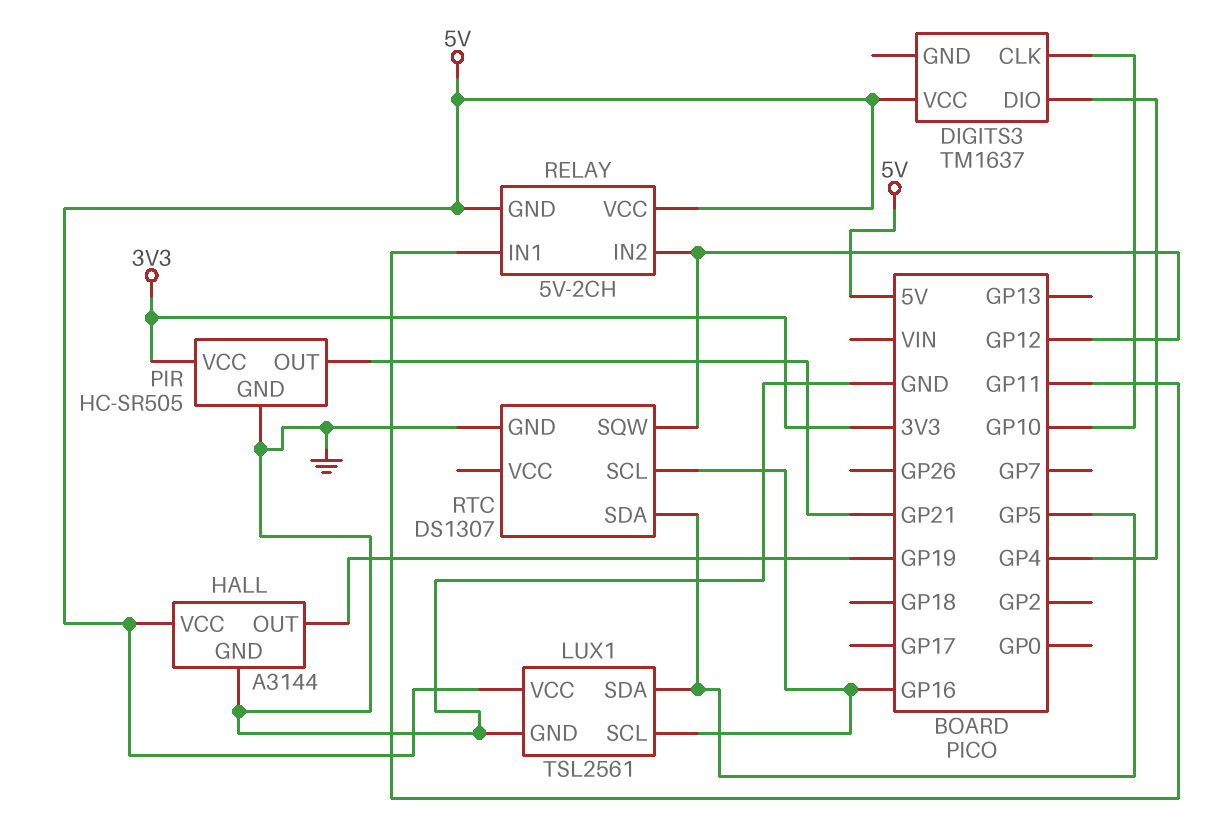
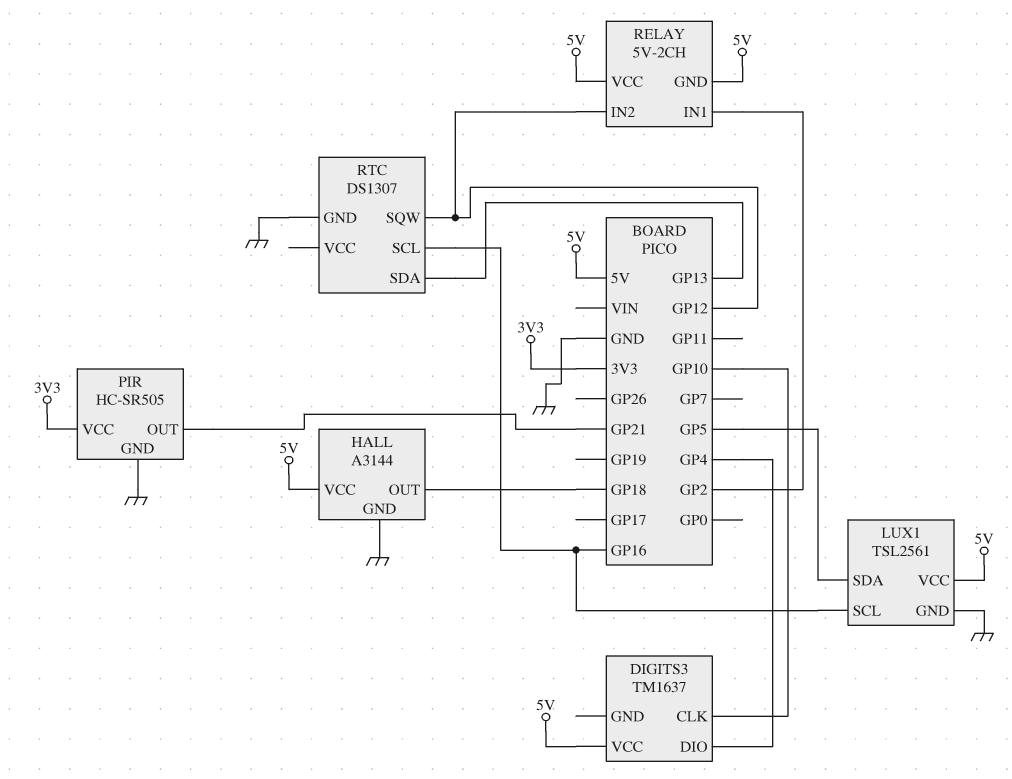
HALL pin OUT: GP19 -> GP18
RELAY pin IN1: GP11 -> GP2
RTC pin SDA: GP5 -> GP13

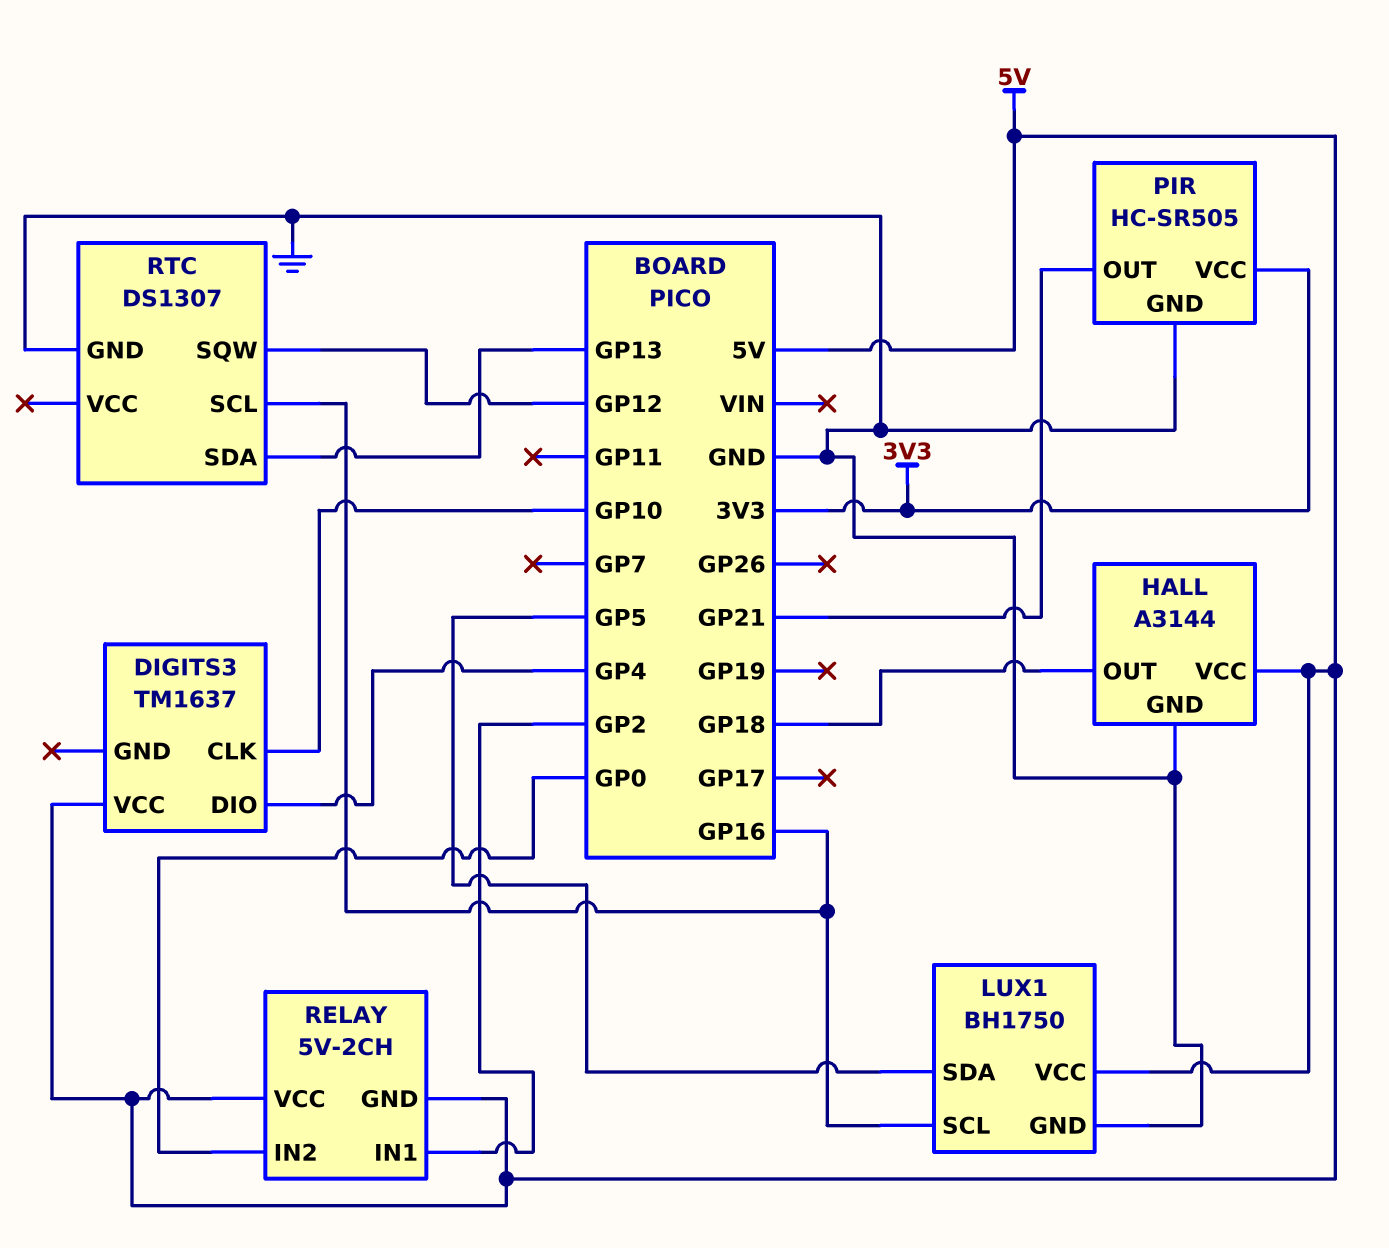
LUX1: TSL2561 -> BH1750
RELAY pin IN2: GP12 -> GP0

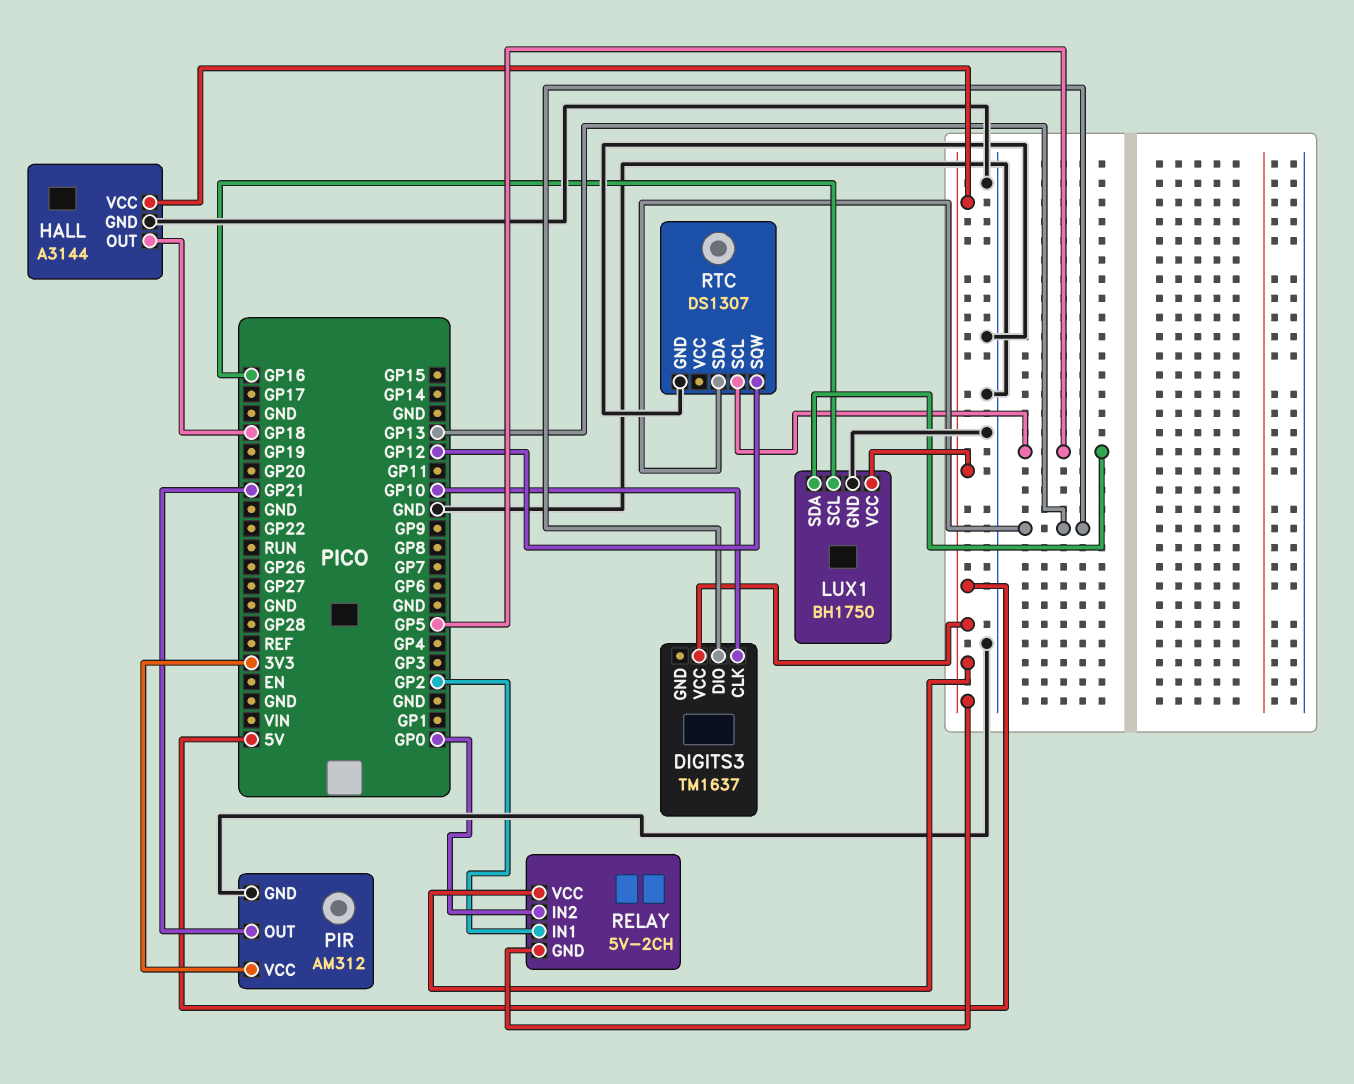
DIGITS3 pin DIO: GP4 -> GP13
PIR: HC-SR505 -> AM312
RTC pin SCL: GP16 -> GP5

